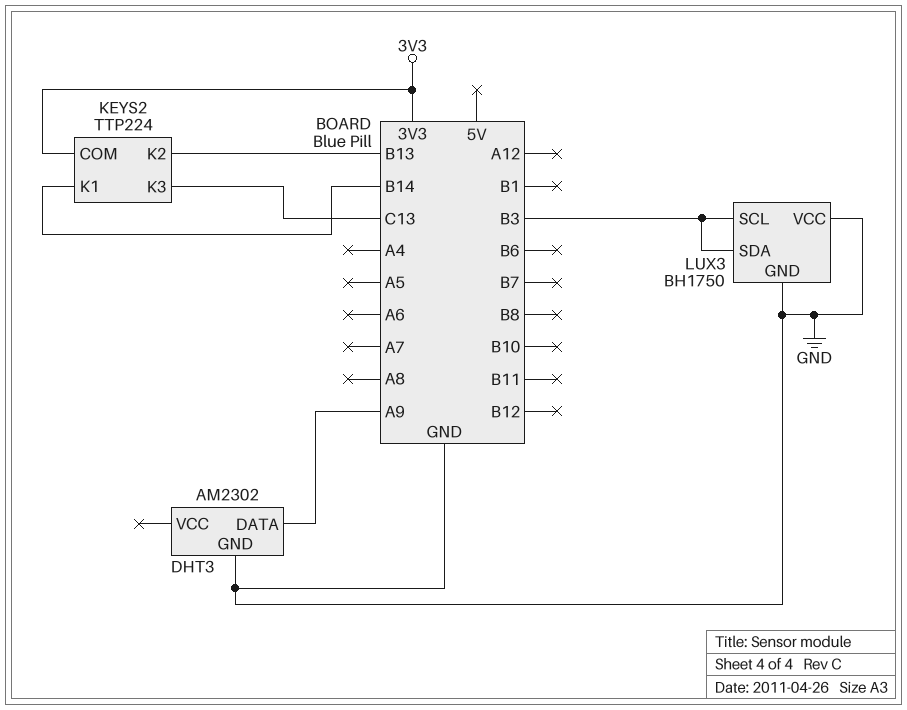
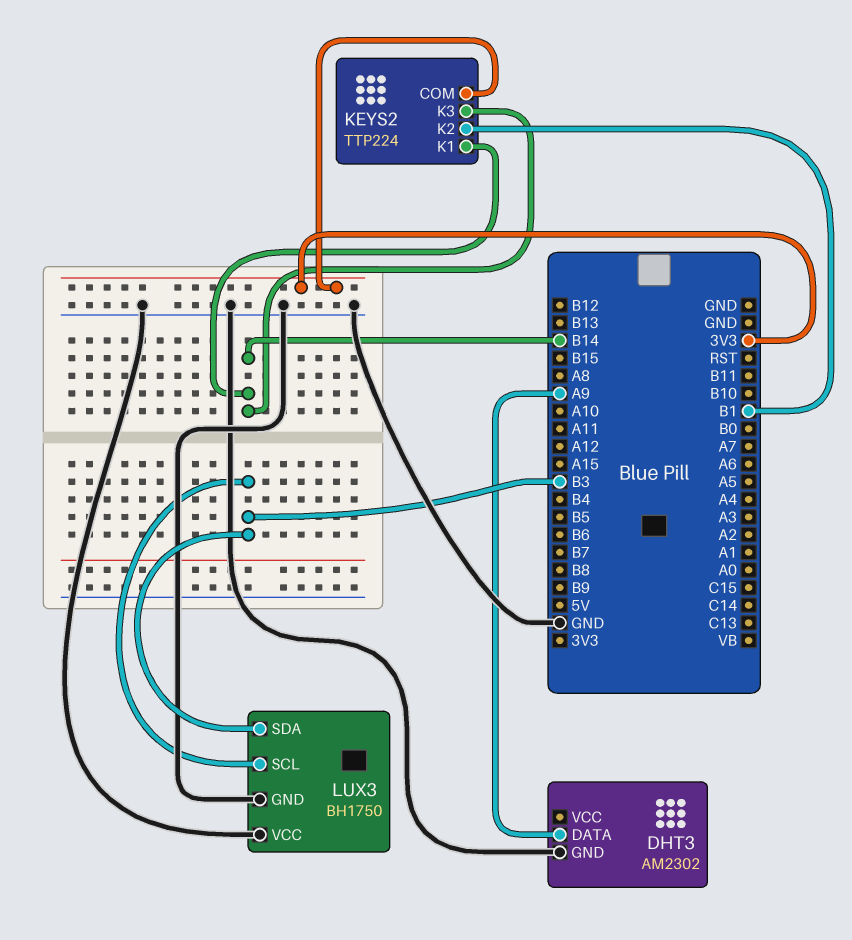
KEYS2 pin K2: B13 -> B1
KEYS2 pin K3: C13 -> B14

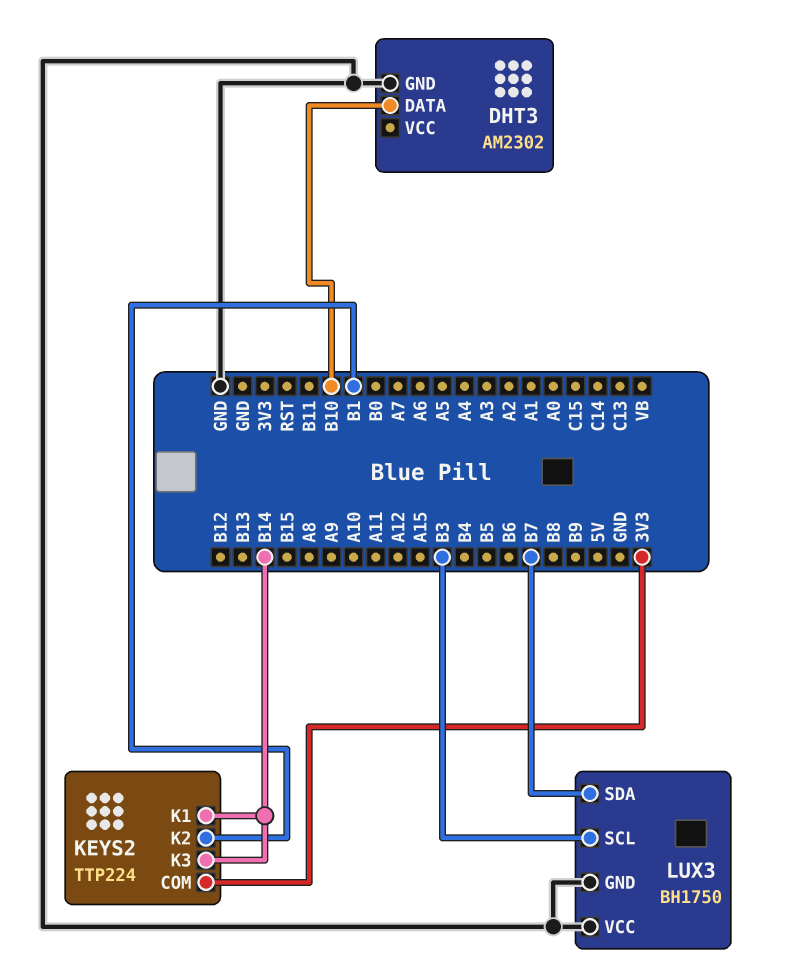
DHT3 pin DATA: A9 -> B10
LUX3 pin SDA: B3 -> B7

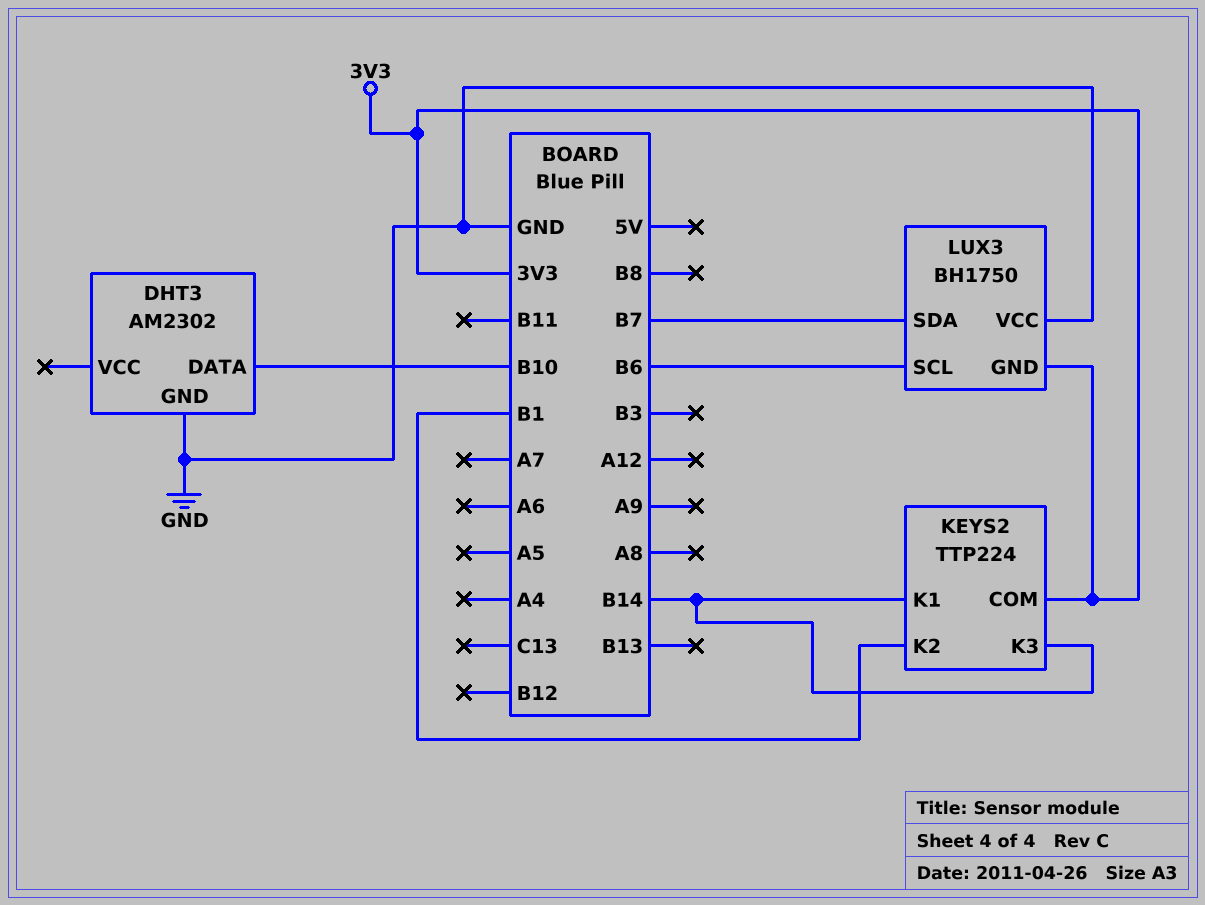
LUX3 pin GND: GND -> 3V3
LUX3 pin SCL: B3 -> B6

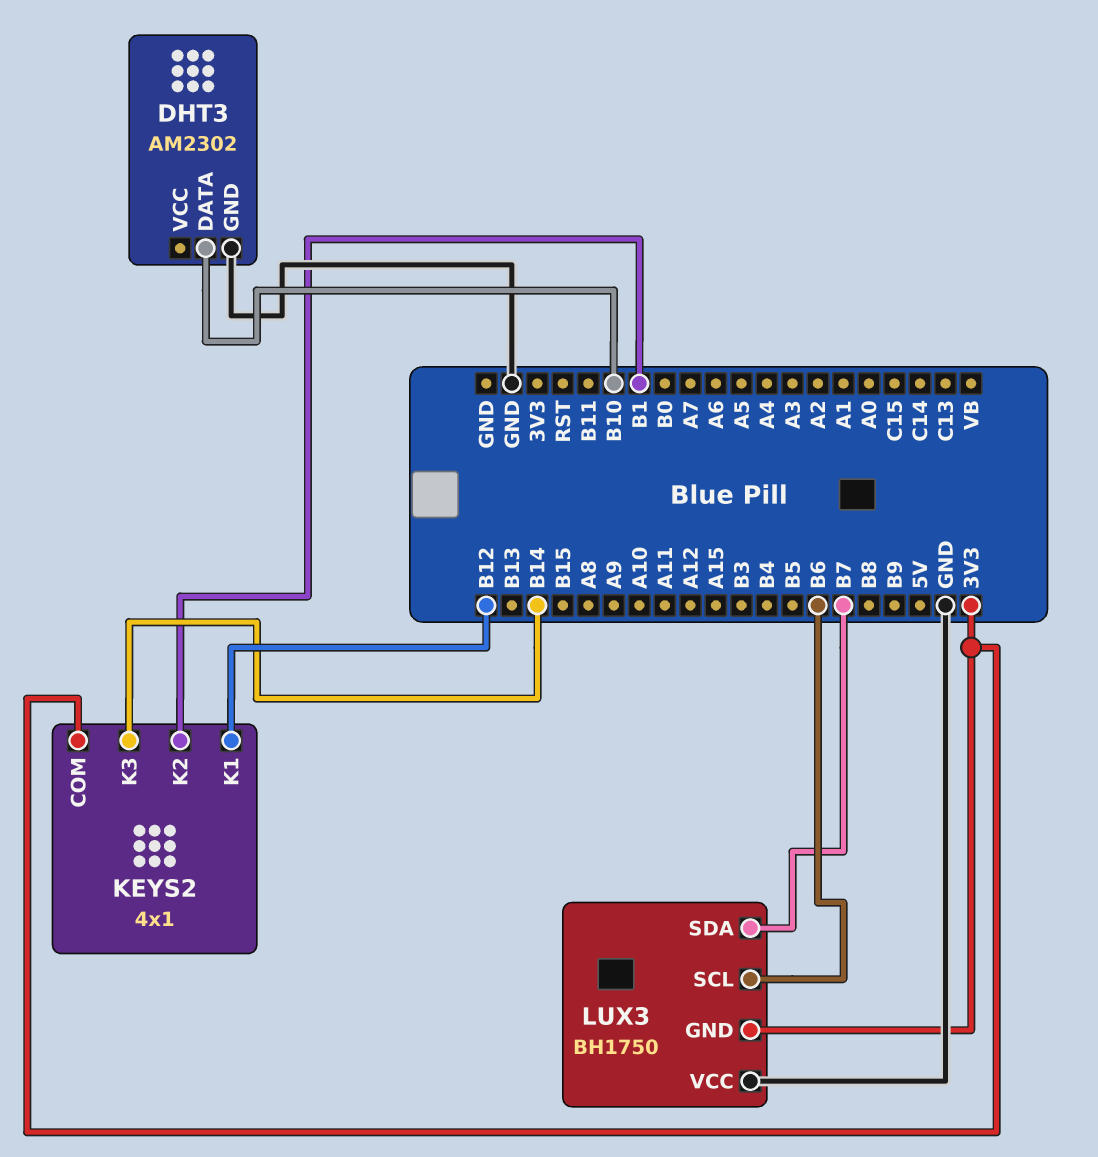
KEYS2: TTP224 -> 4x1
KEYS2 pin K1: B14 -> B12

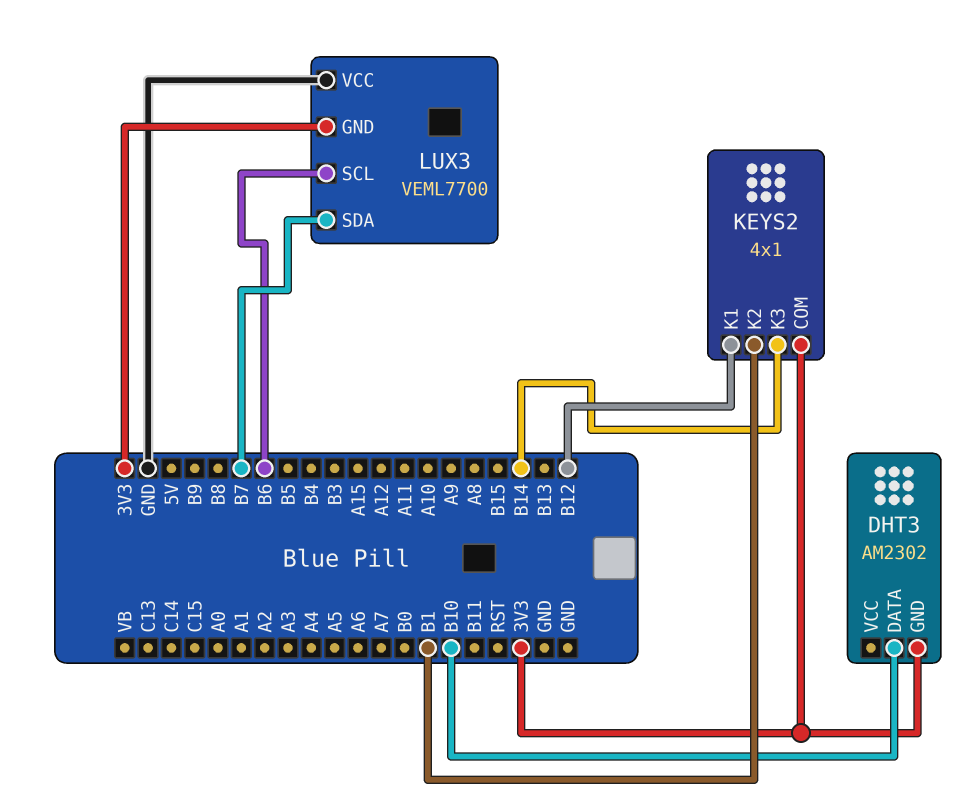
DHT3 pin GND: GND -> 3V3
LUX3: BH1750 -> VEML7700

